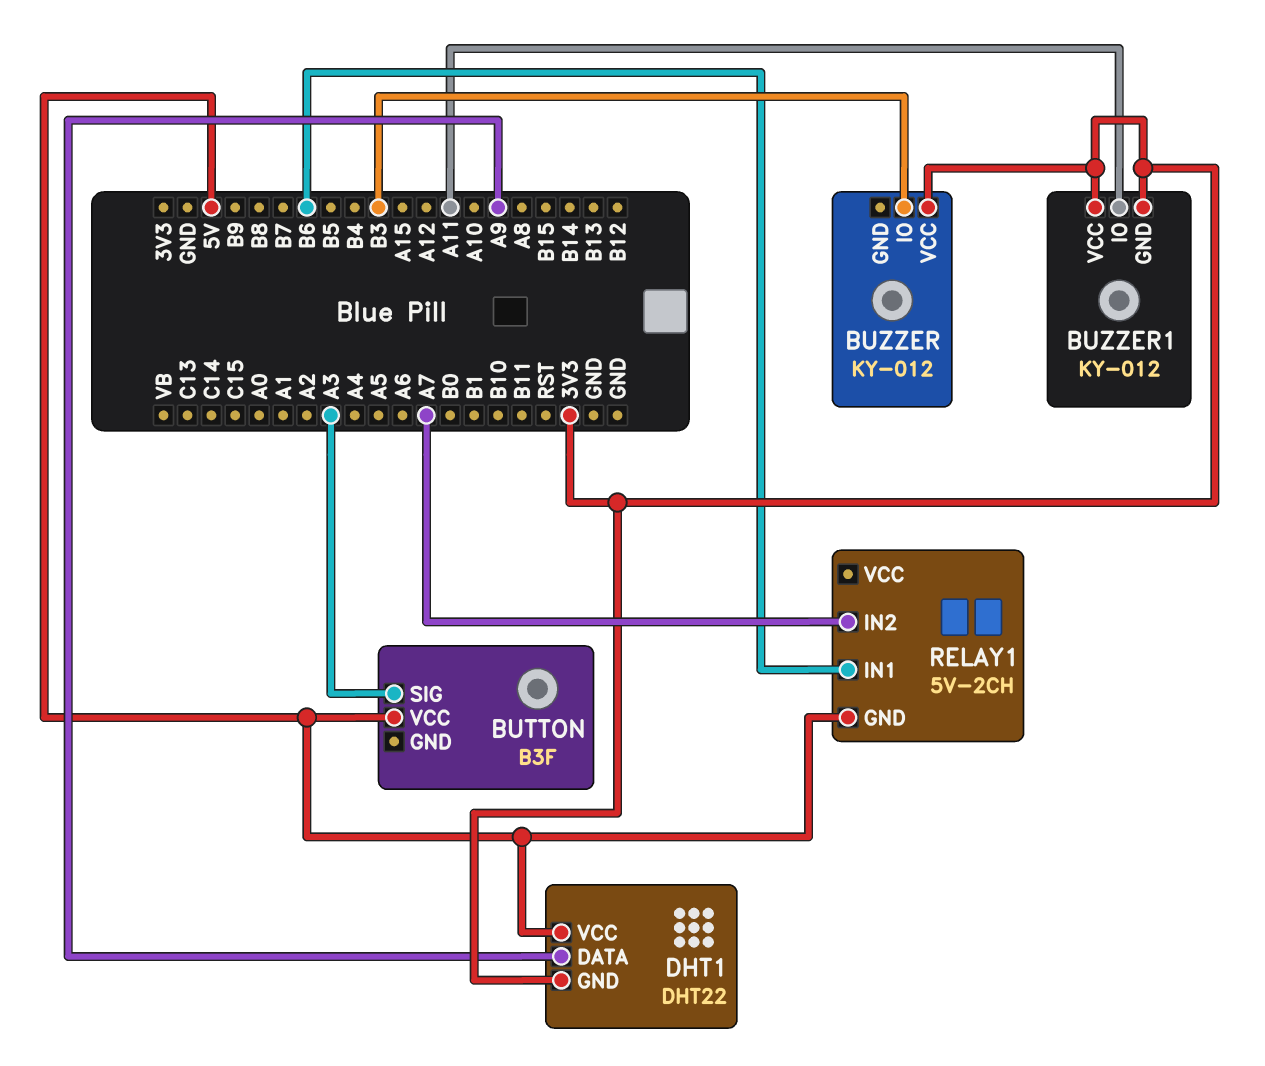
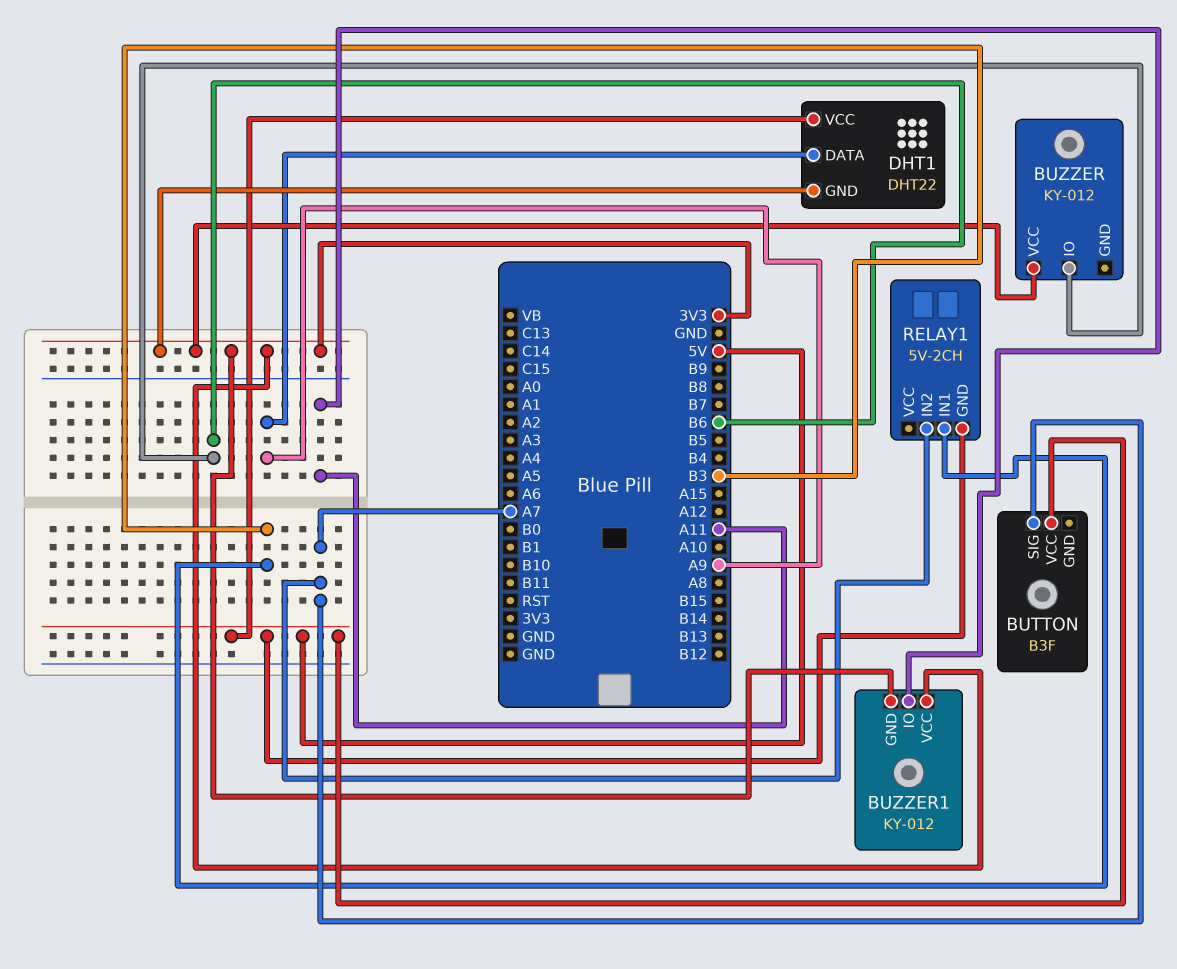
BUTTON pin SIG: A3 -> A7
BUZZER pin IO: B3 -> B6
RELAY1 pin IN1: B6 -> B3

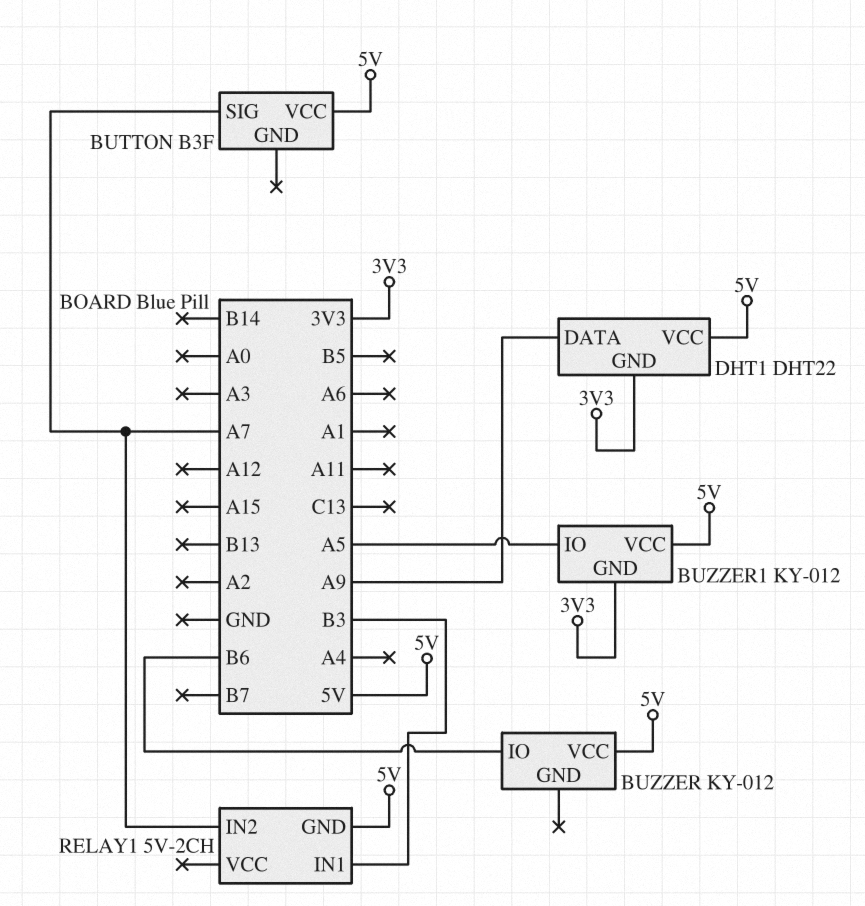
BUZZER pin VCC: 3V3 -> 5V
BUZZER1 pin IO: A11 -> A5
BUZZER1 pin VCC: 3V3 -> 5V

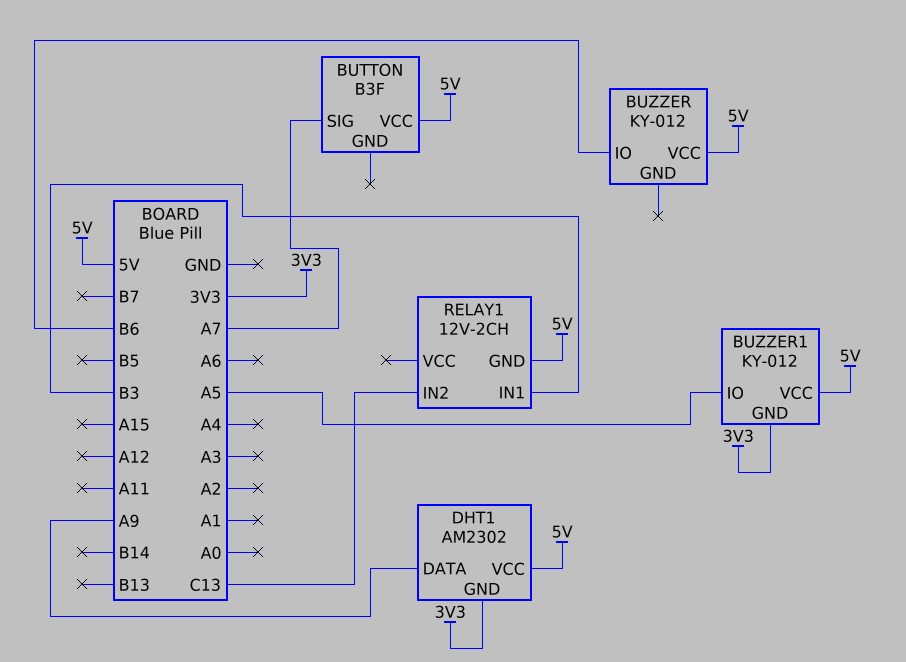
DHT1: DHT22 -> AM2302
RELAY1: 5V-2CH -> 12V-2CH
RELAY1 pin IN2: A7 -> C13

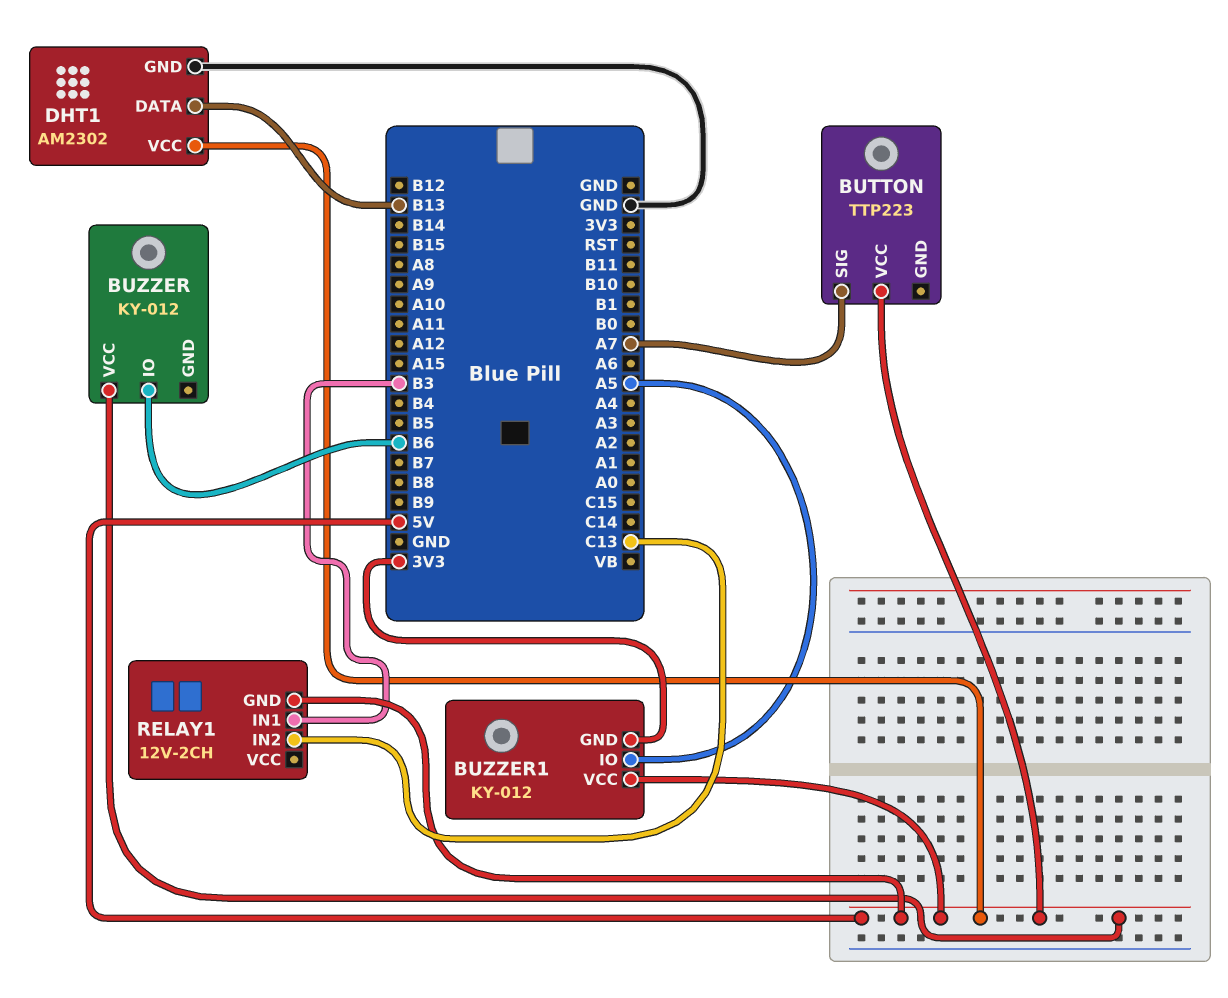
BUTTON: B3F -> TTP223
DHT1 pin DATA: A9 -> B13
DHT1 pin GND: 3V3 -> GND

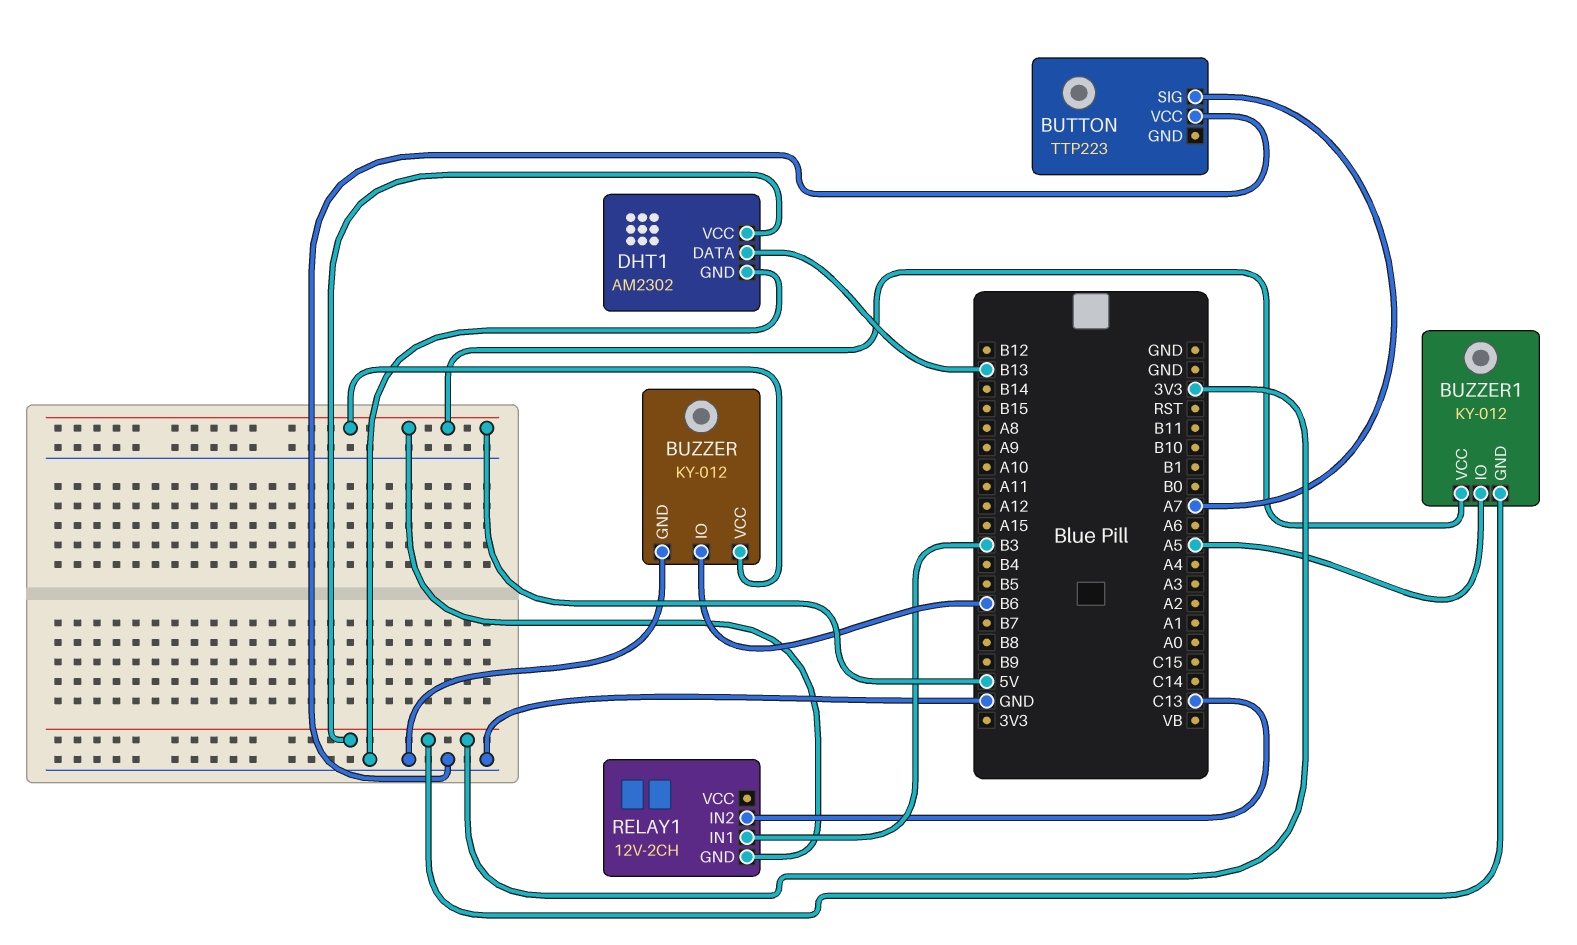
BUTTON pin VCC: 5V -> GND
BUZZER pin GND: none -> GND
DHT1 pin VCC: 5V -> 3V3

